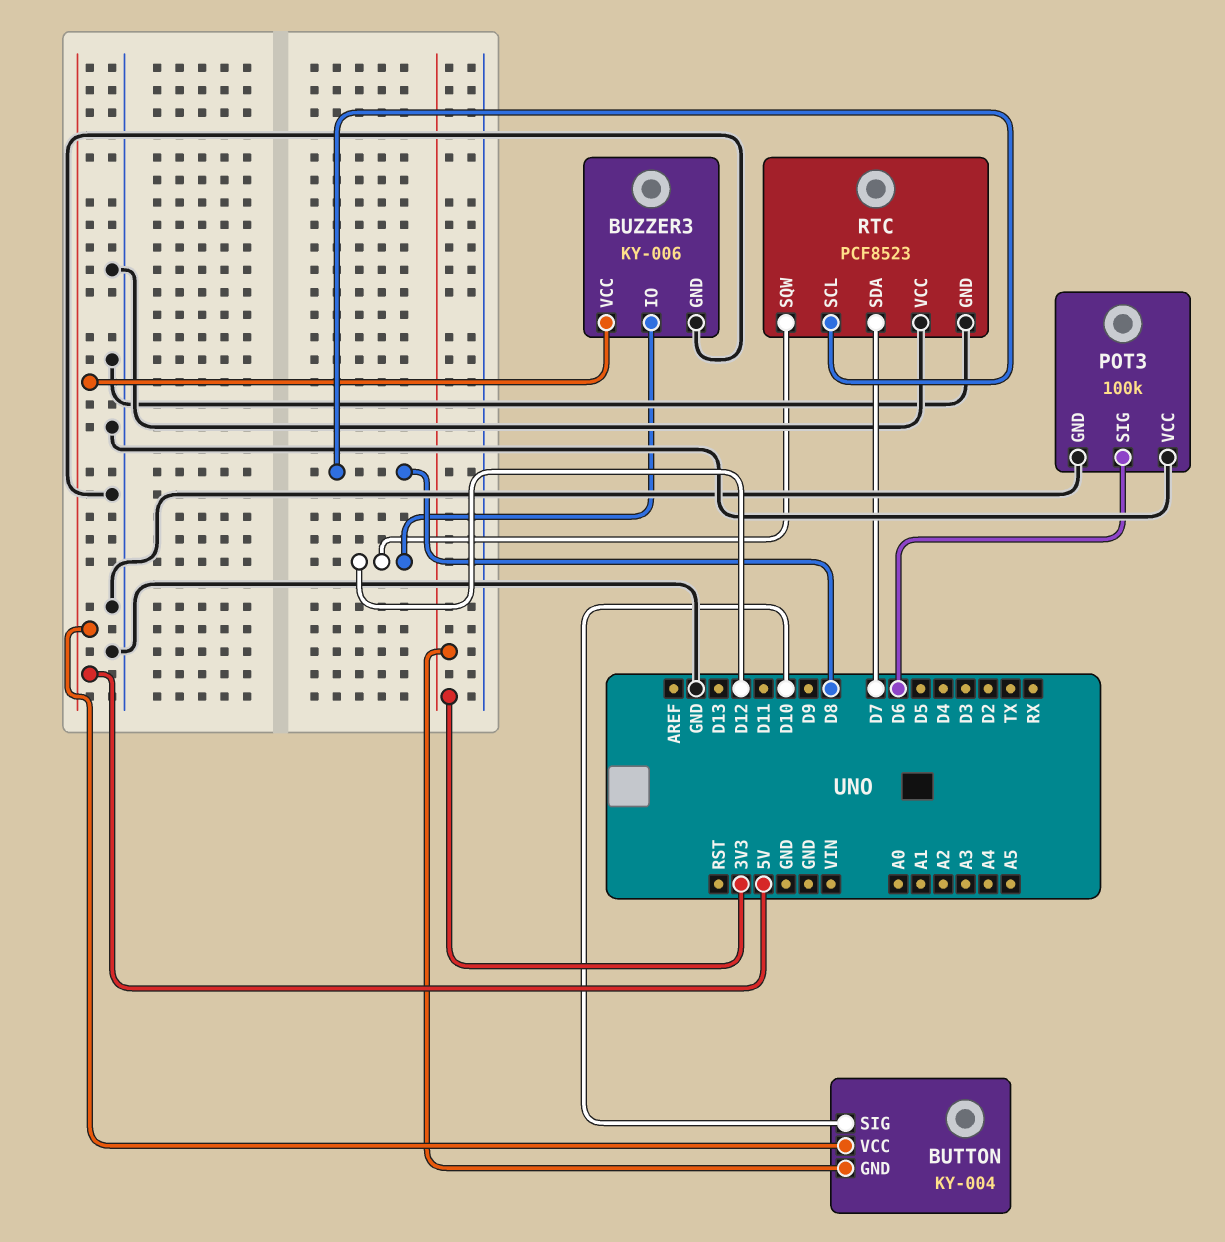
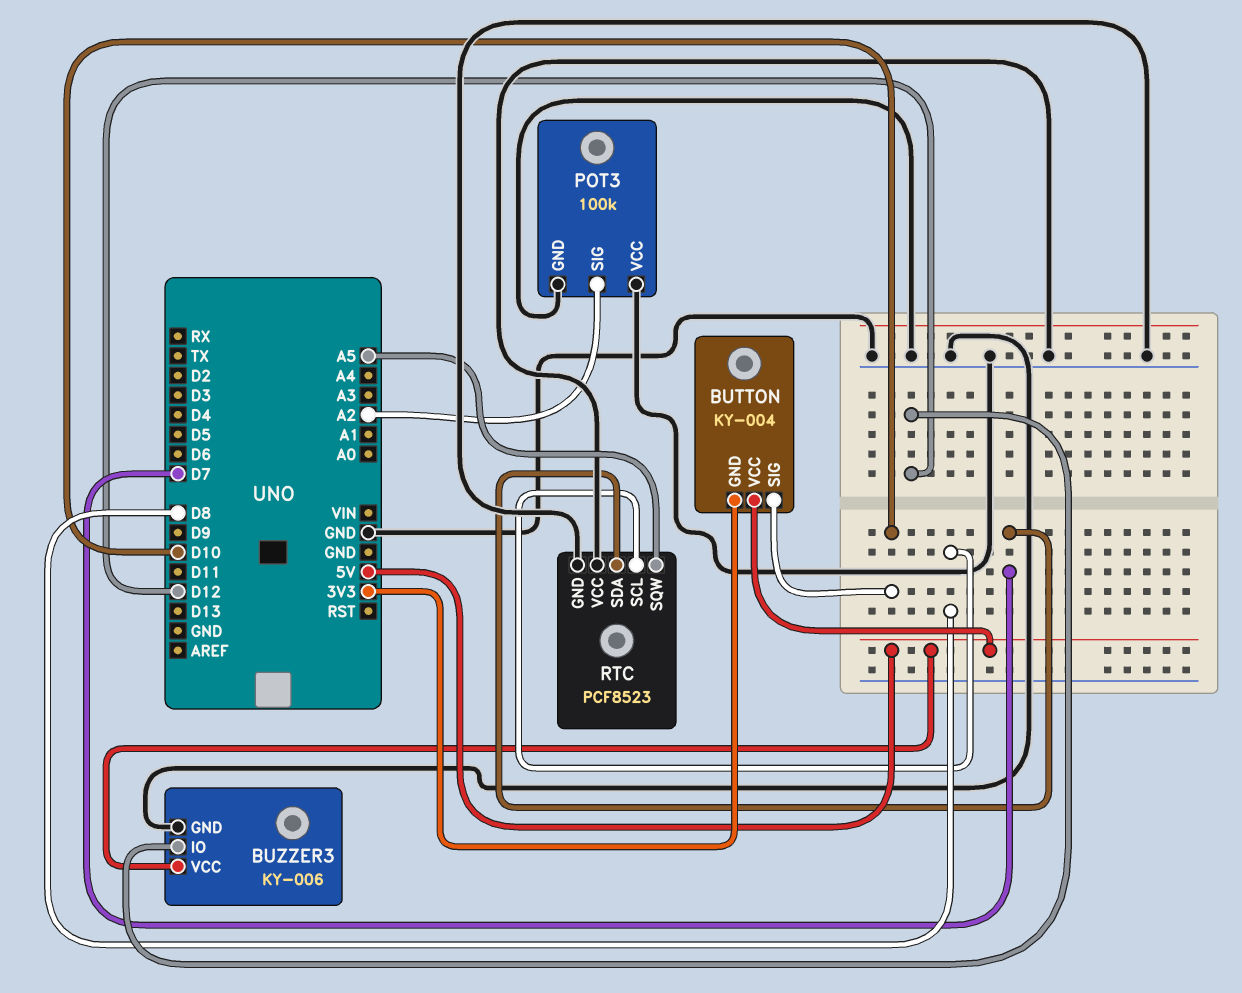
POT3 pin SIG: D6 -> A2
RTC pin SQW: D12 -> A5

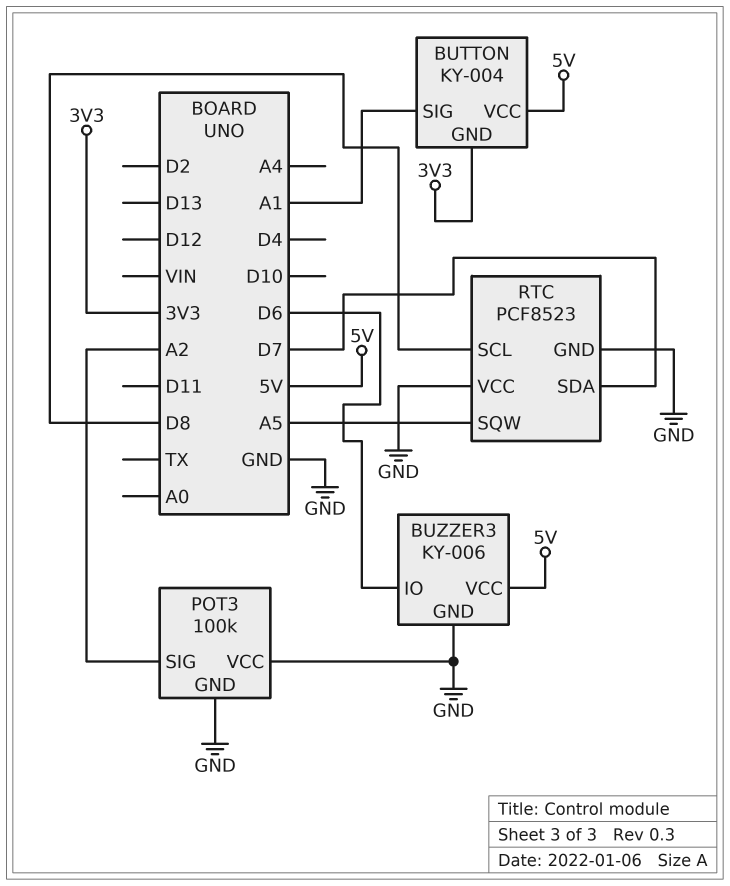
BUTTON pin SIG: D10 -> A1
BUZZER3 pin IO: D12 -> D6

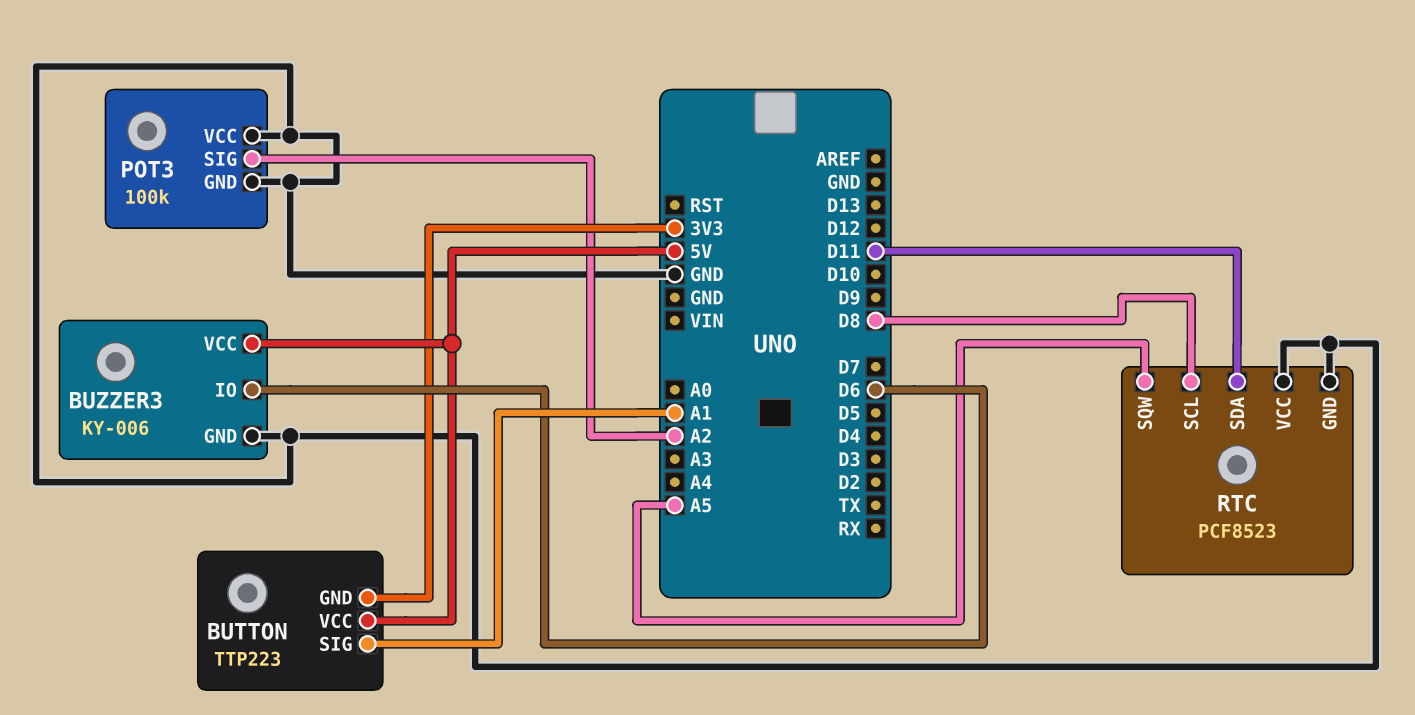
BUTTON: KY-004 -> TTP223
RTC pin SDA: D7 -> D11

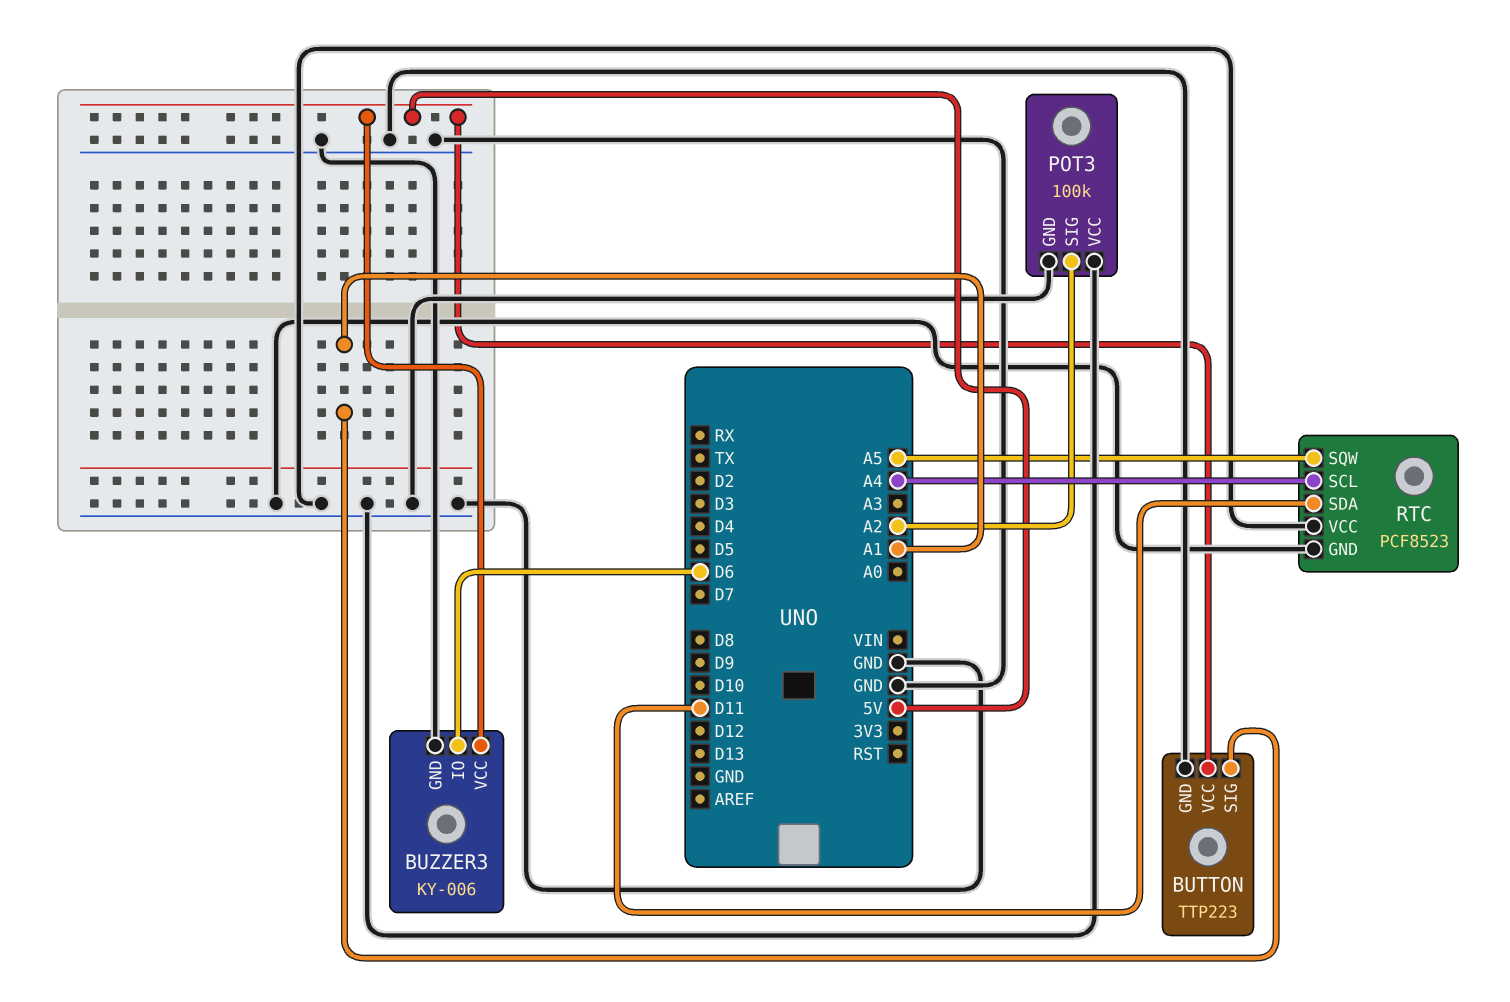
BUTTON pin GND: 3V3 -> GND
RTC pin SCL: D8 -> A4

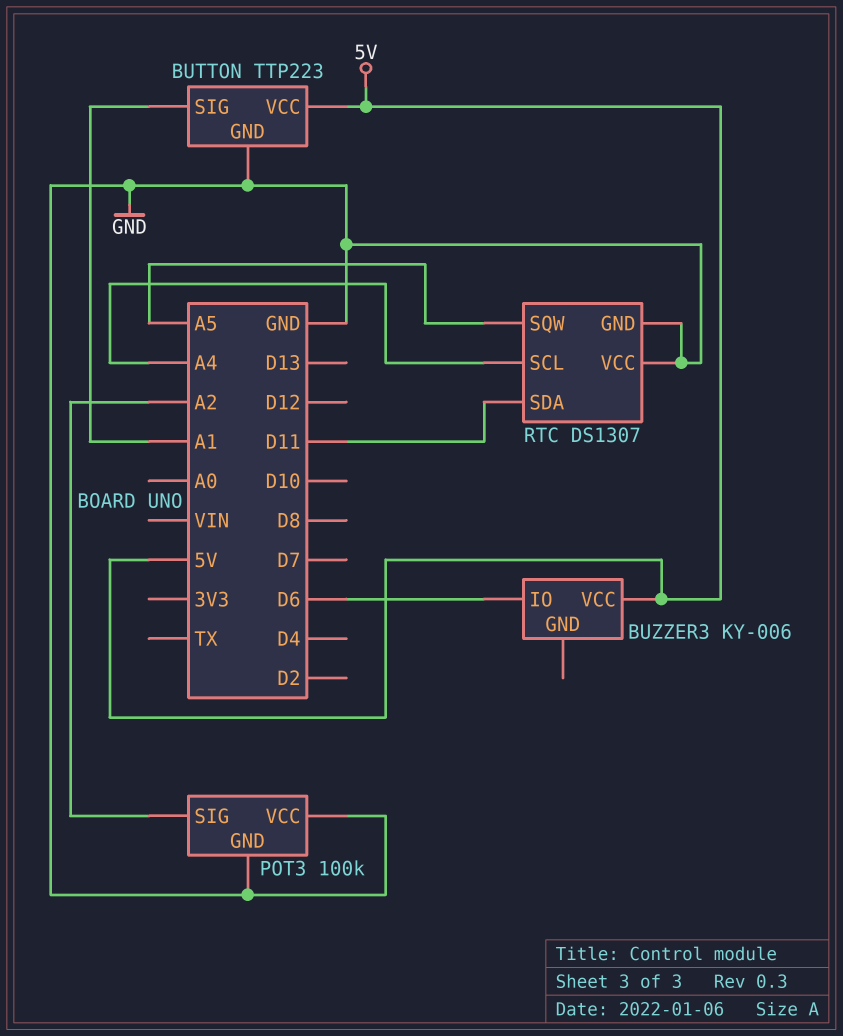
BUZZER3 pin GND: GND -> none
RTC: PCF8523 -> DS1307

